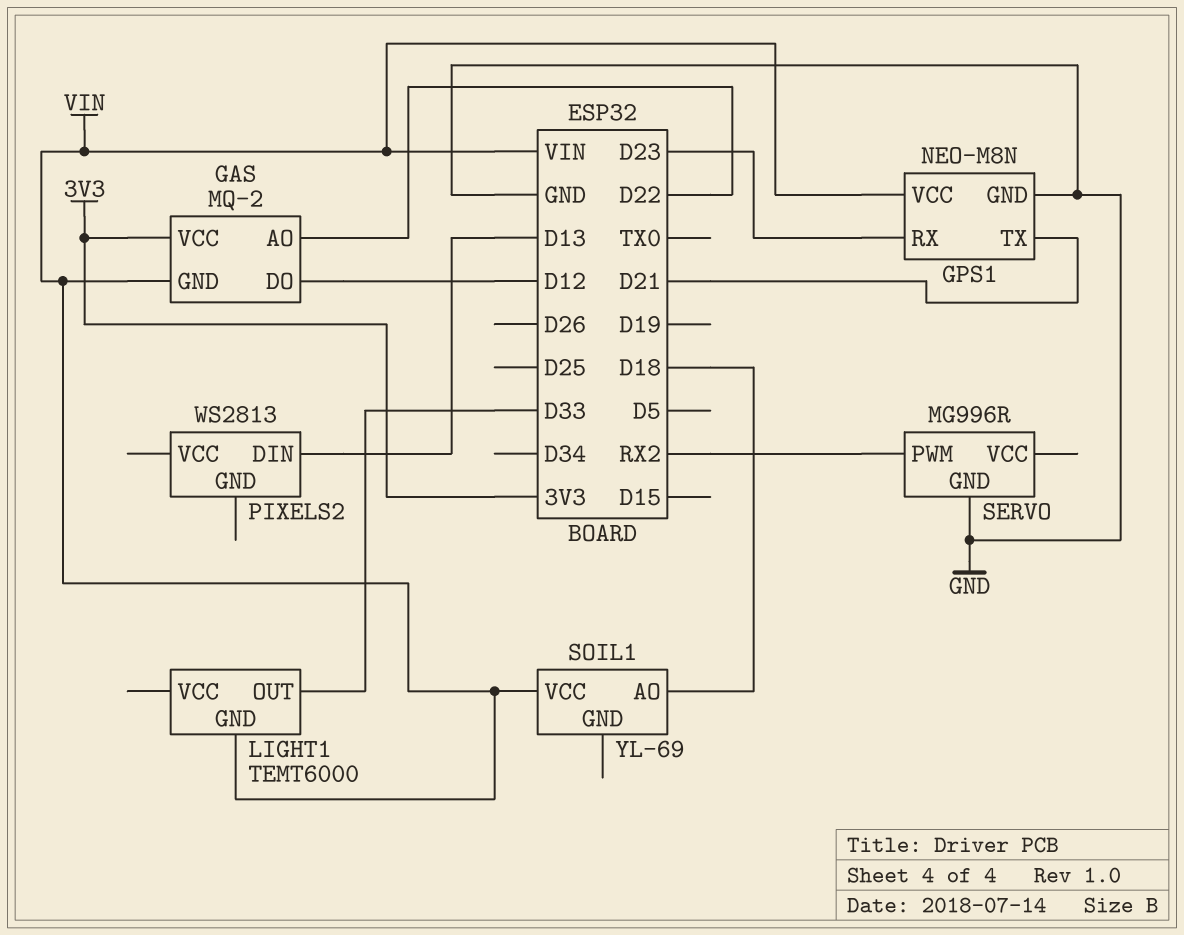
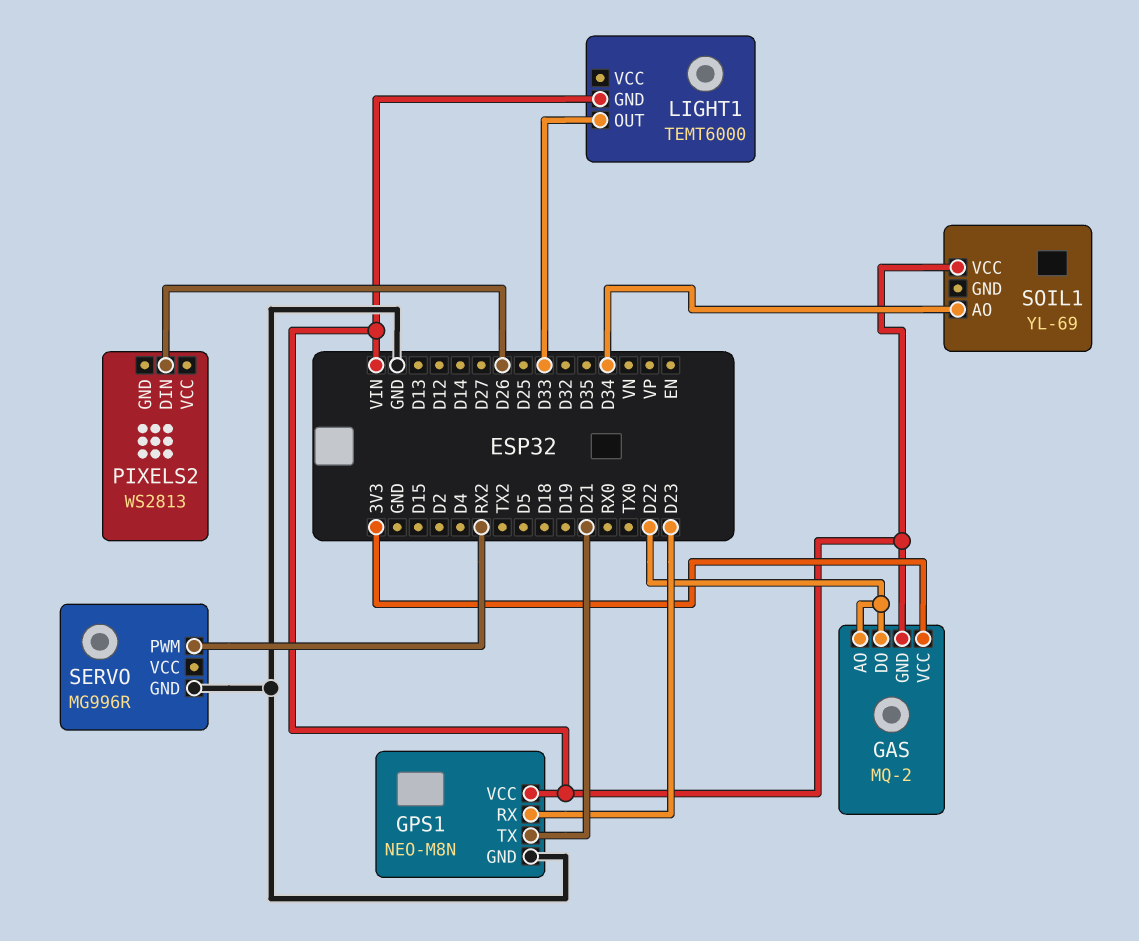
GAS pin DO: D12 -> D22
PIXELS2 pin DIN: D13 -> D26
SOIL1 pin AO: D18 -> D34

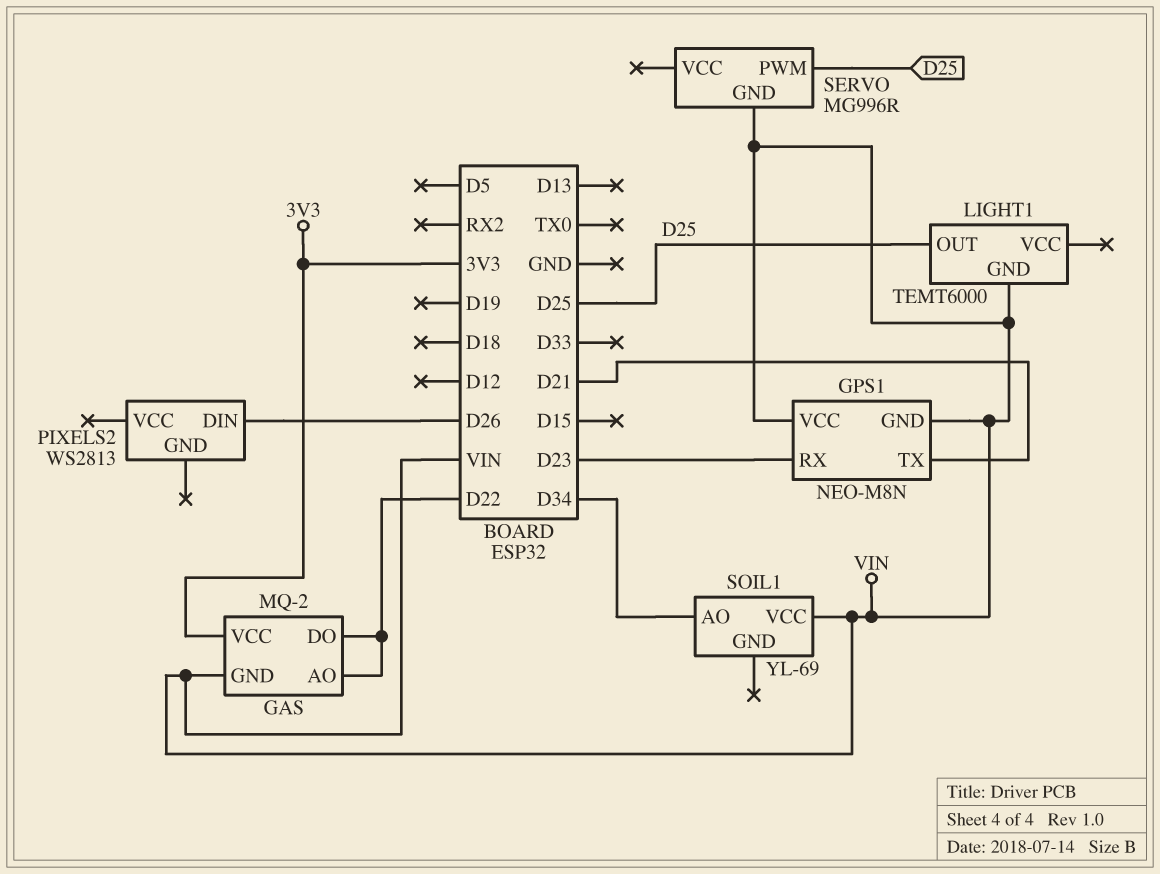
GPS1 pin GND: GND -> VIN
LIGHT1 pin OUT: D33 -> D25
SERVO pin GND: GND -> VIN
SERVO pin PWM: RX2 -> D25

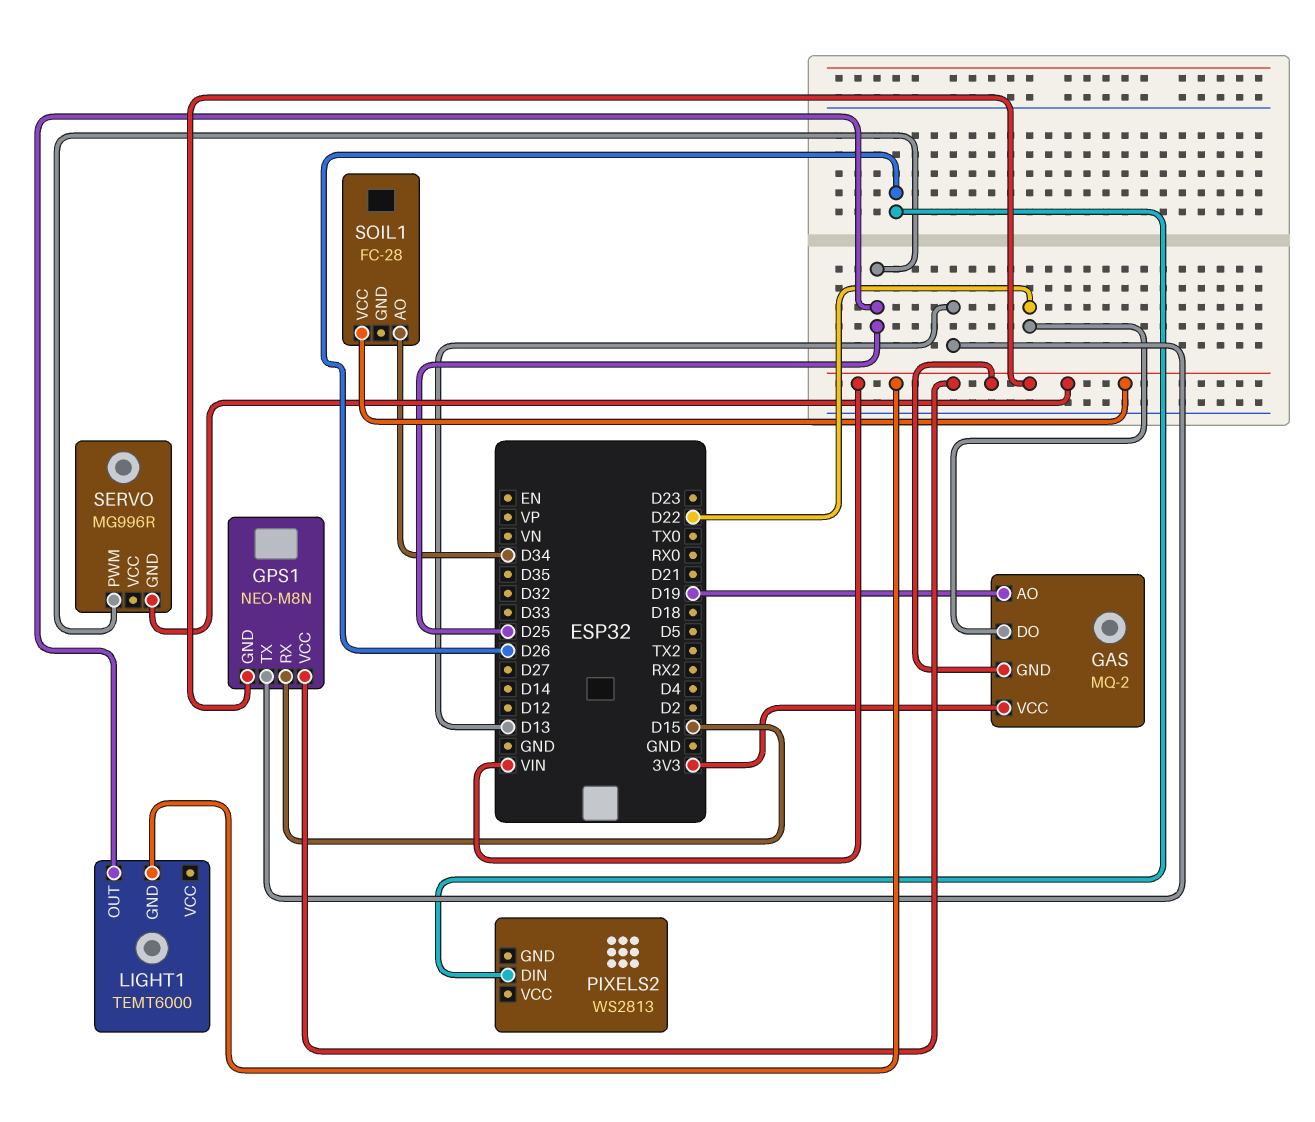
GAS pin AO: D22 -> D19
GPS1 pin RX: D23 -> D15
GPS1 pin TX: D21 -> D13
SOIL1: YL-69 -> FC-28

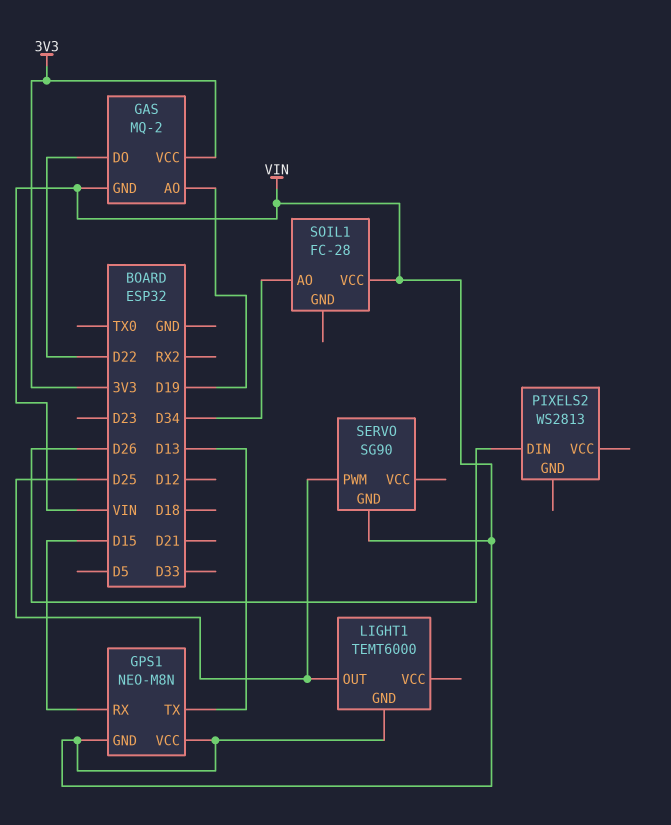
SERVO: MG996R -> SG90

